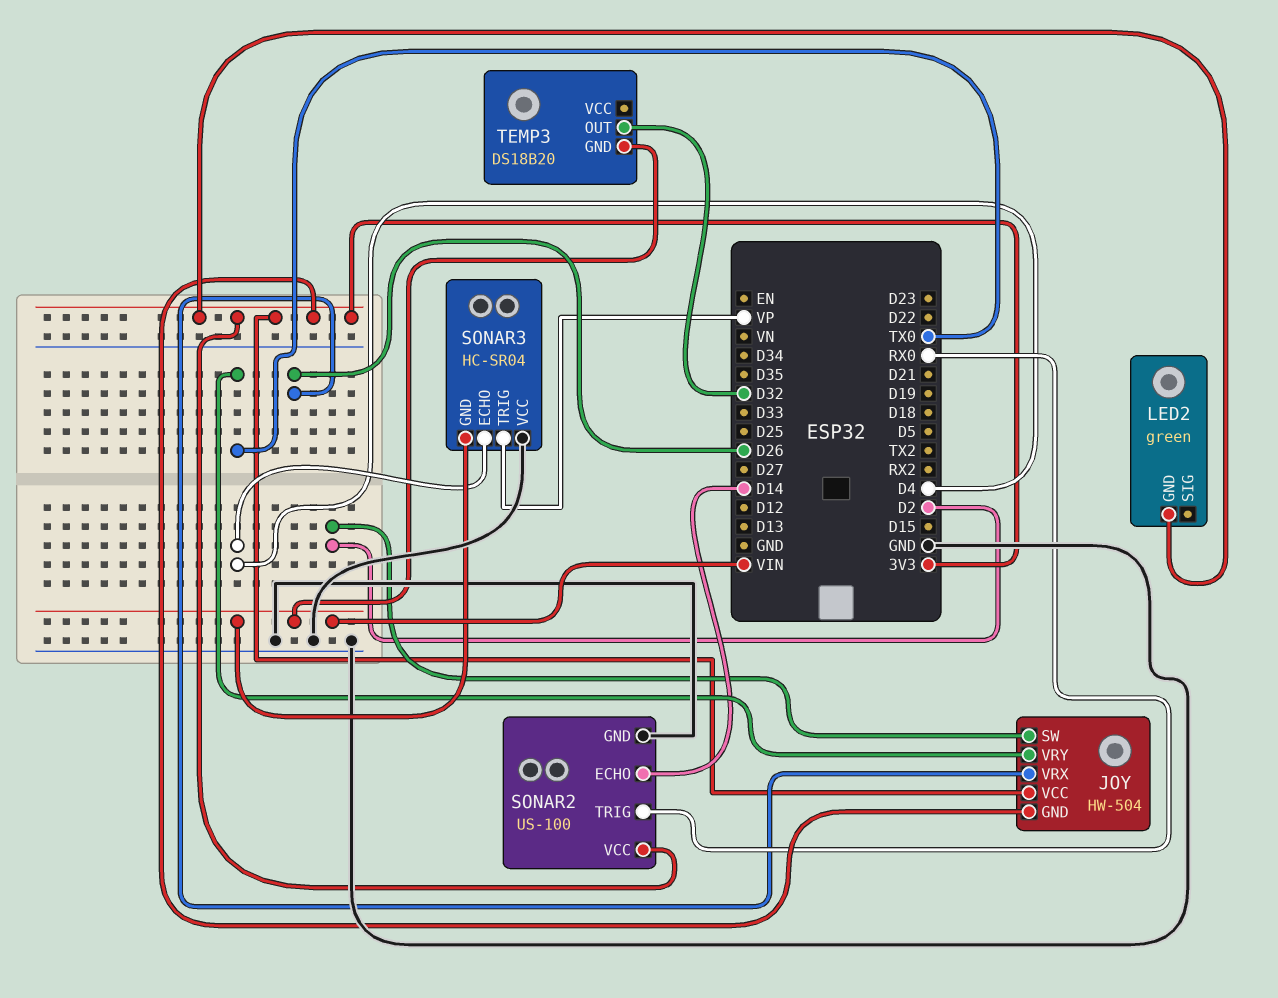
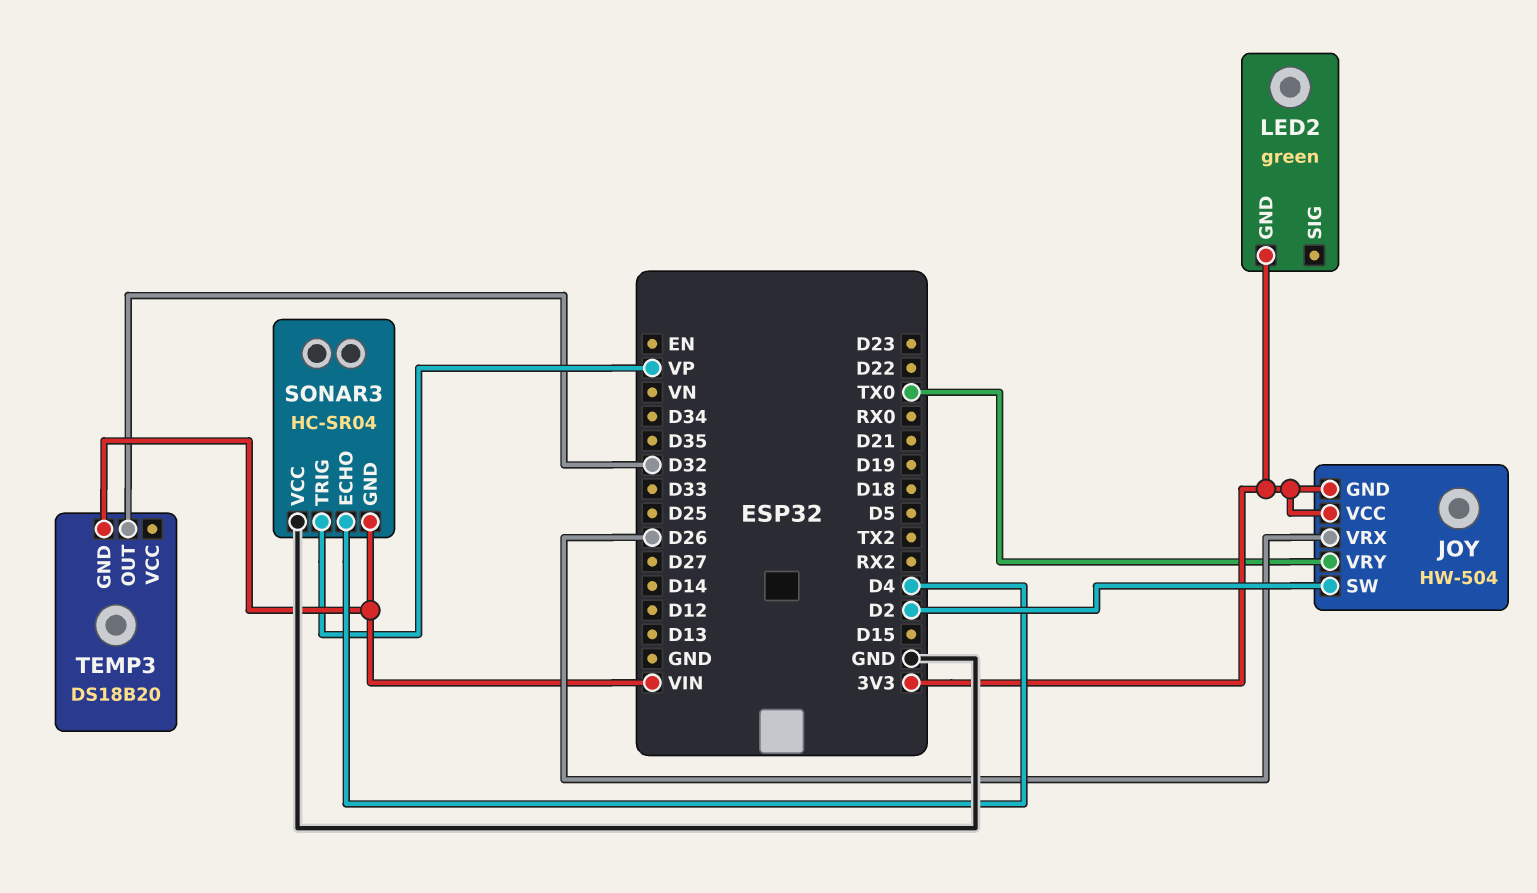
SONAR2: US-100 -> none
SONAR2 pin ECHO: D14 -> none
SONAR2 pin GND: GND -> none
SONAR2 pin TRIG: RX0 -> none
SONAR2 pin VCC: 3V3 -> none

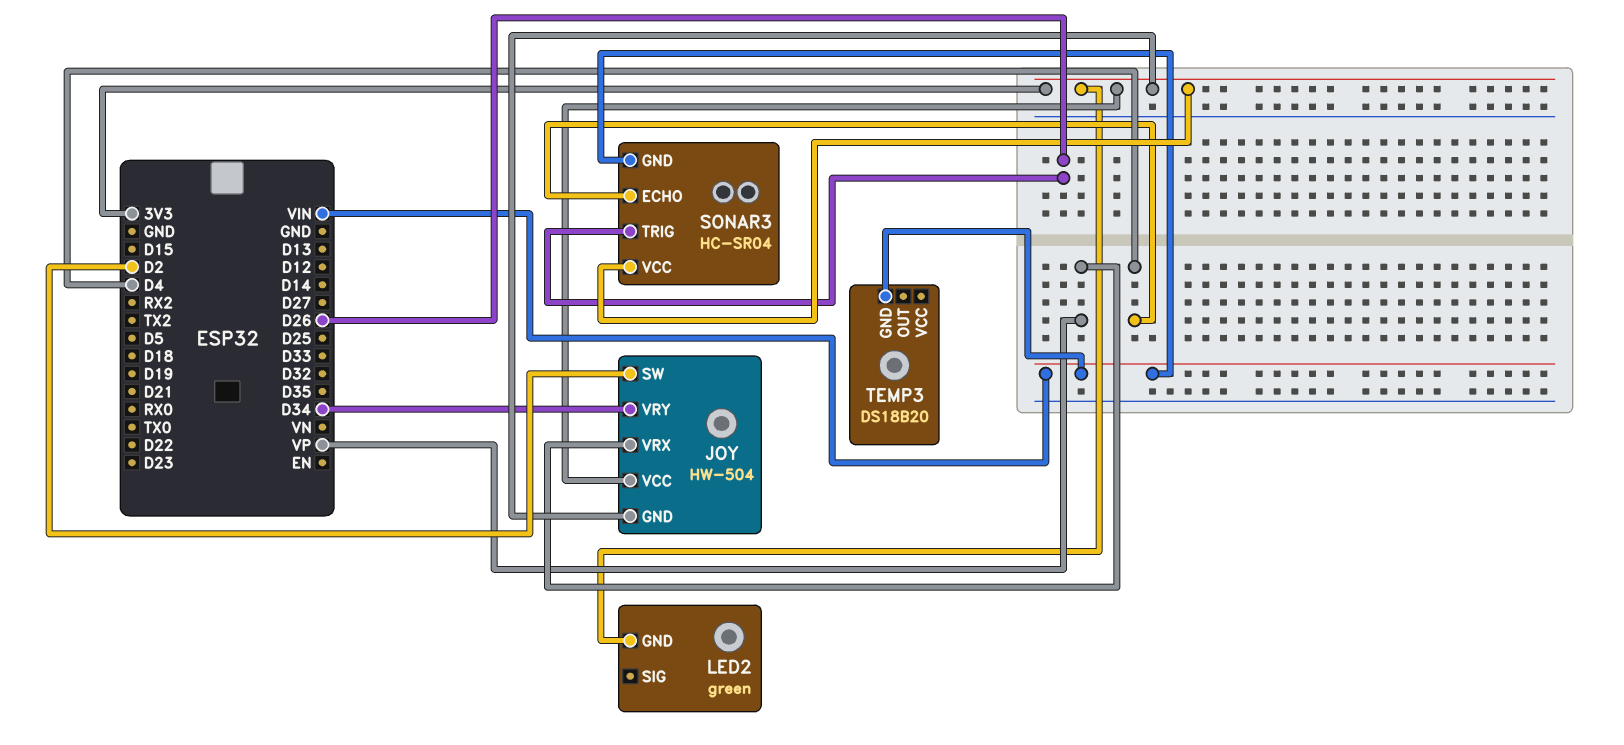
JOY pin VRX: D26 -> VP
JOY pin VRY: TX0 -> D34
SONAR3 pin TRIG: VP -> D26
SONAR3 pin VCC: GND -> 3V3
TEMP3 pin OUT: D32 -> none

